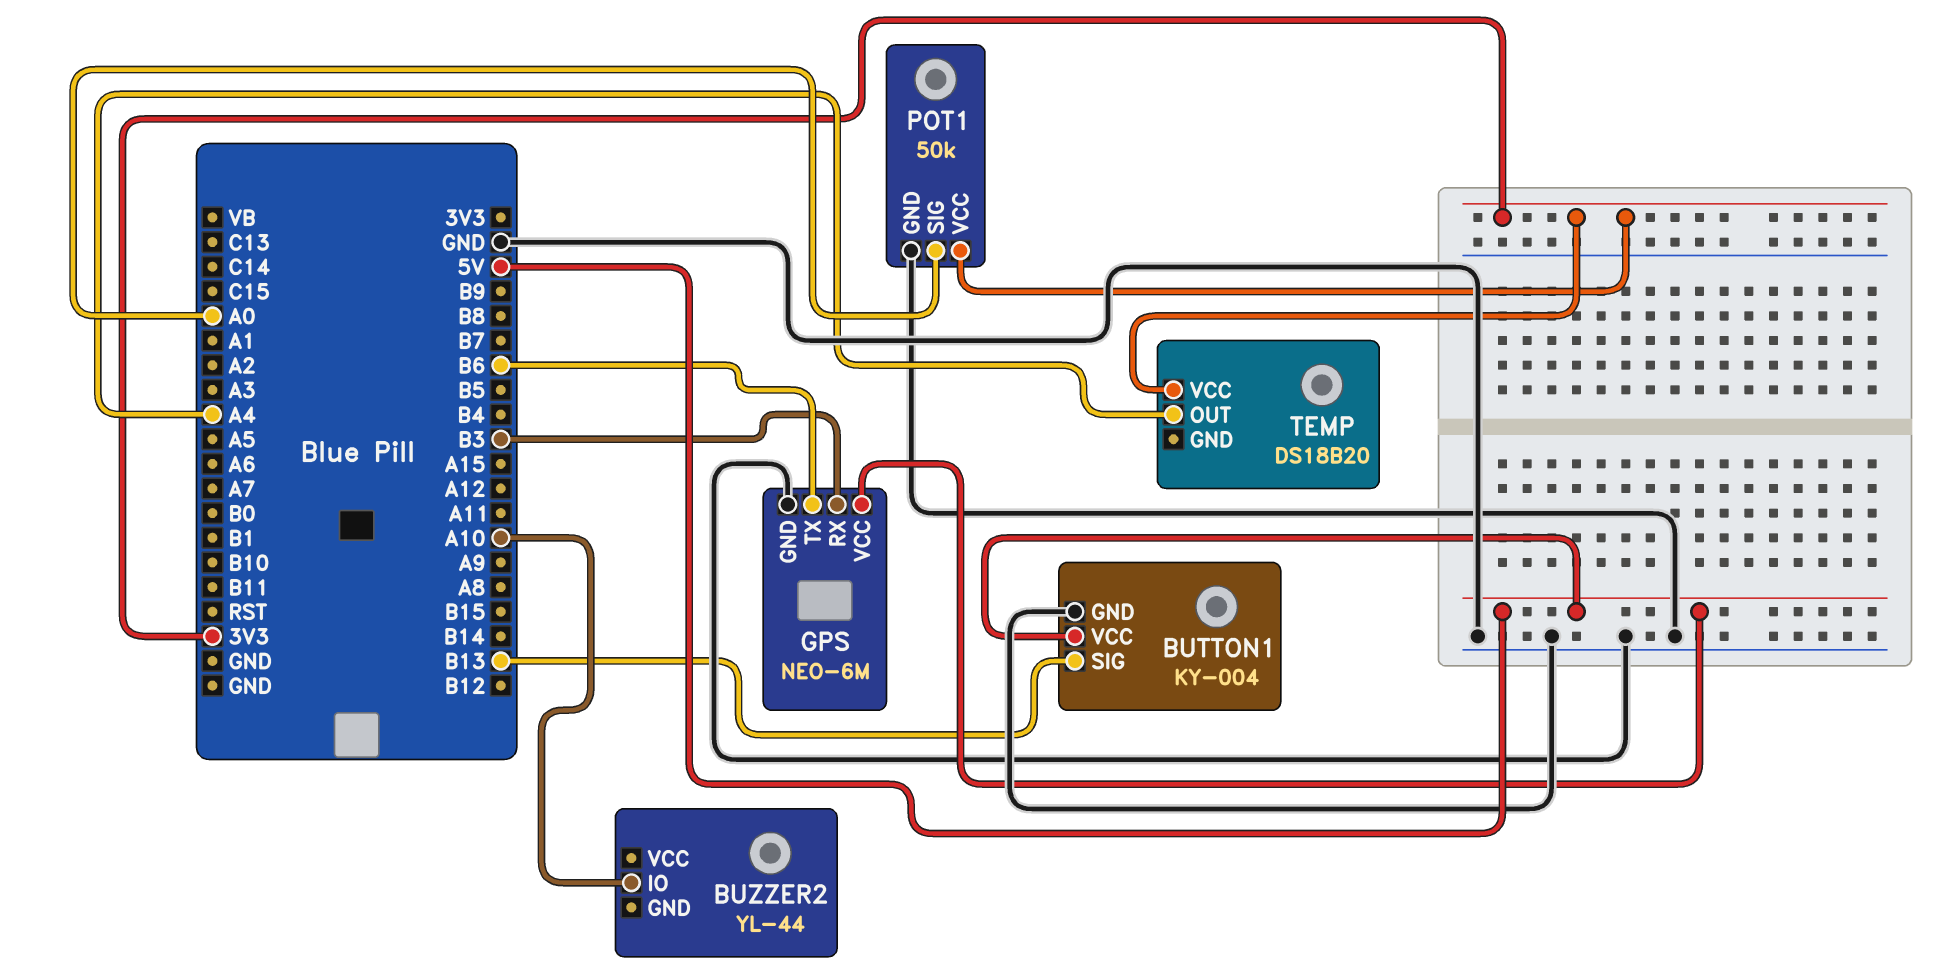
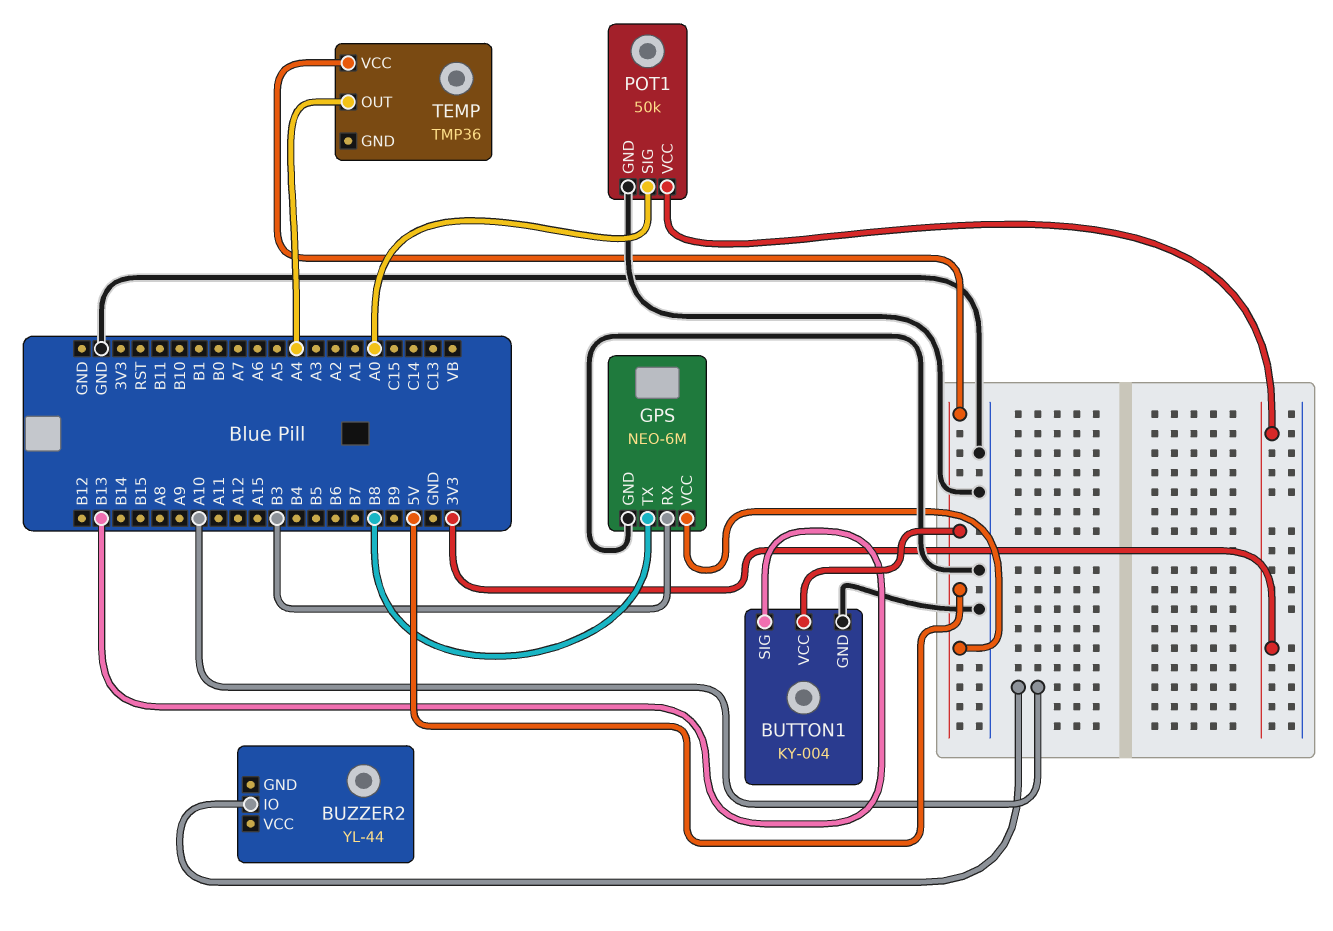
GPS pin TX: B6 -> B8
TEMP: DS18B20 -> TMP36
TEMP pin VCC: 3V3 -> 5V

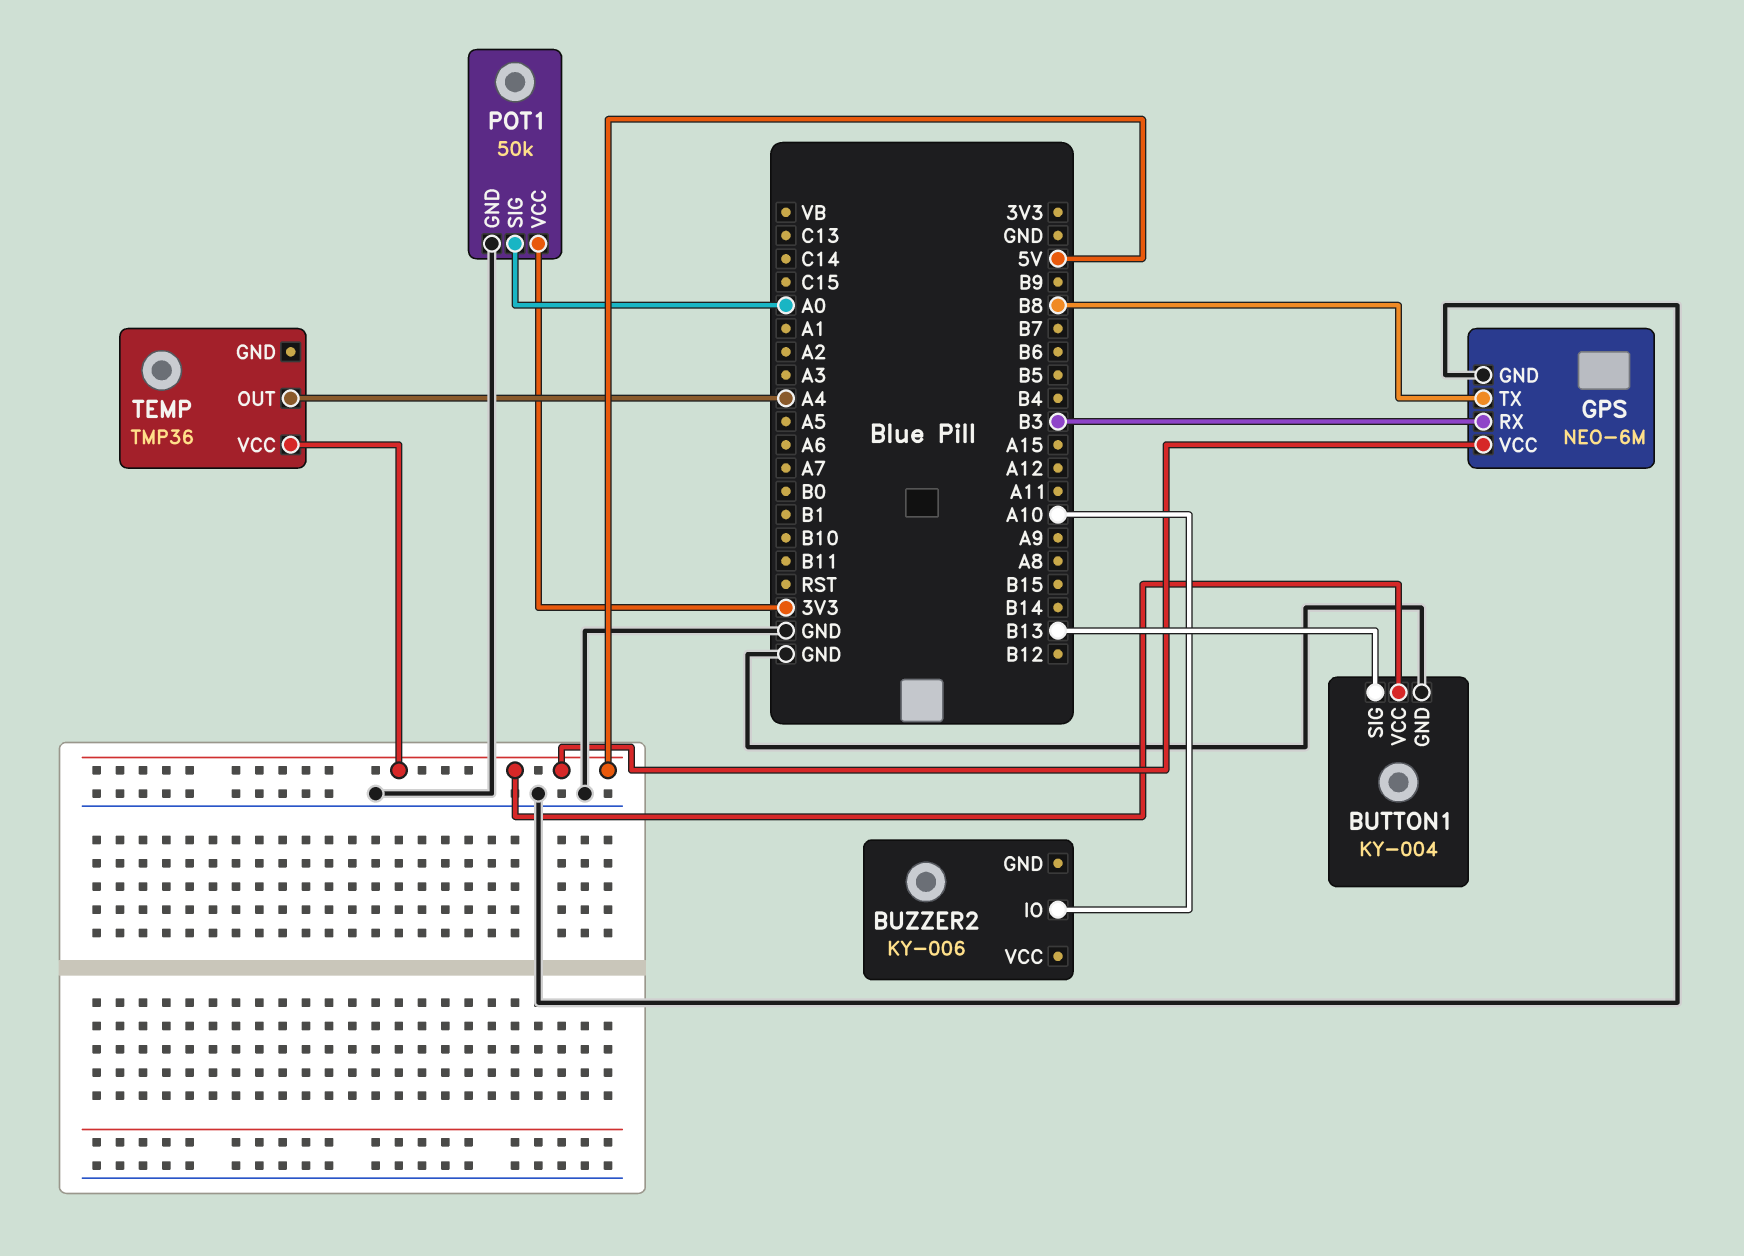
BUZZER2: YL-44 -> KY-006

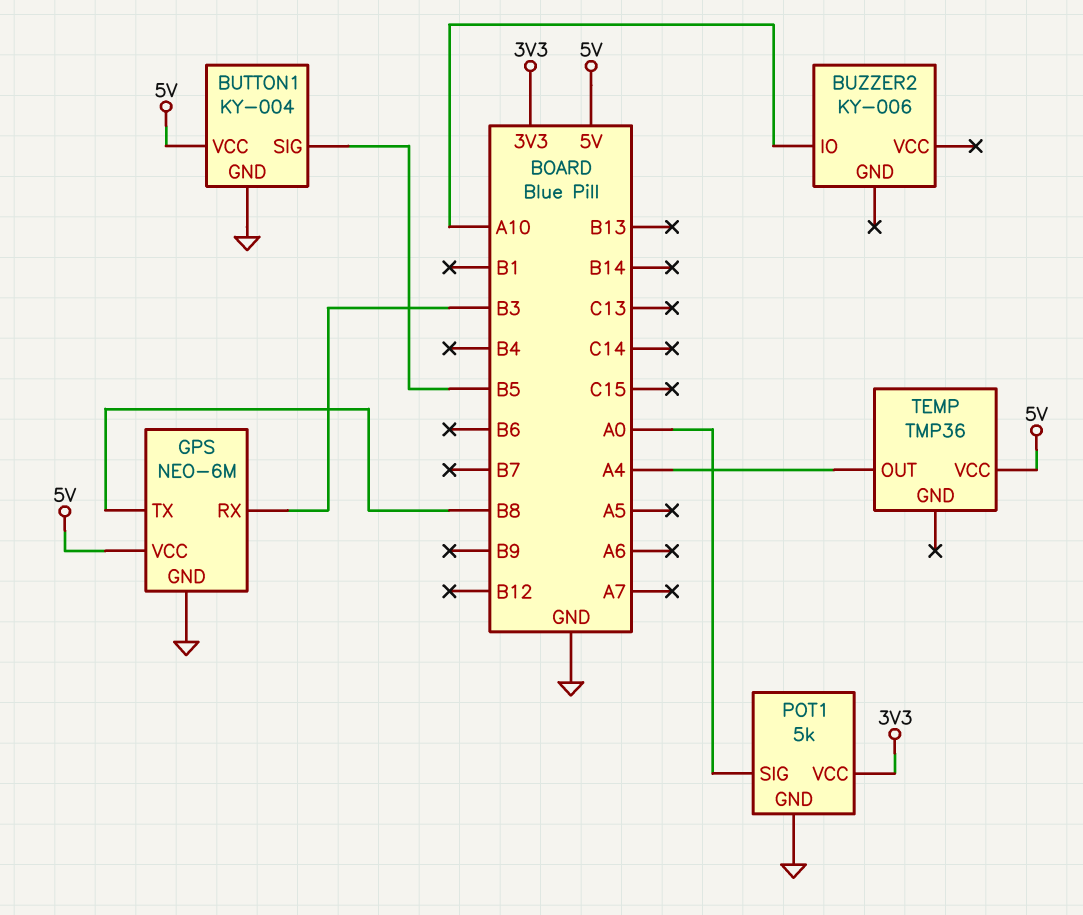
BUTTON1 pin SIG: B13 -> B5
POT1: 50k -> 5k

